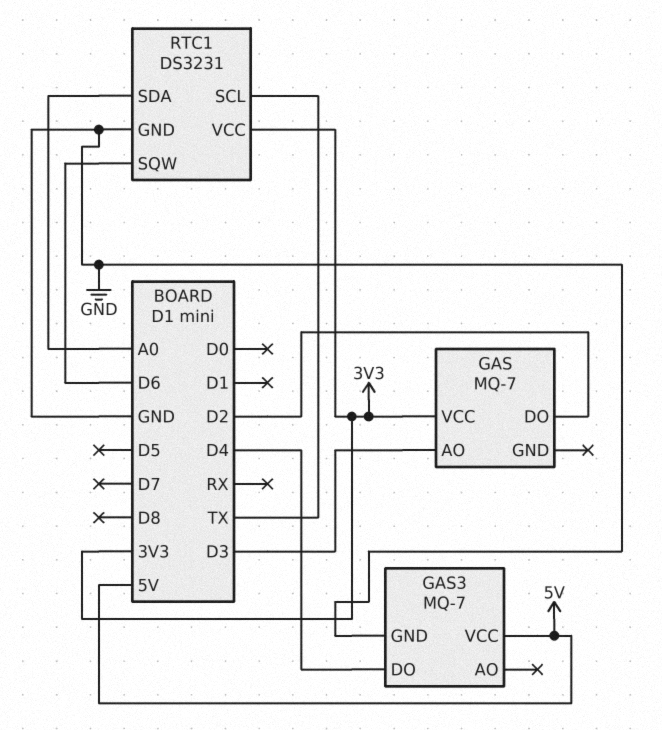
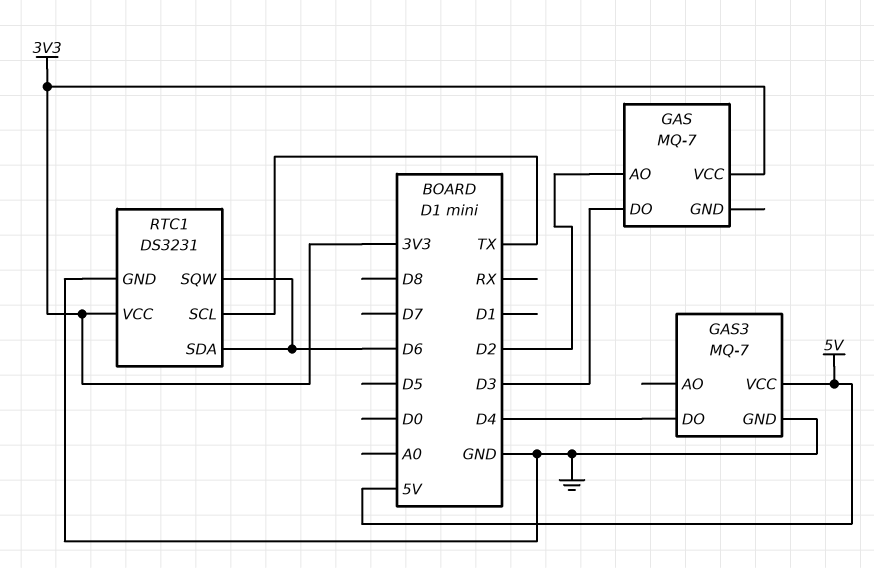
GAS pin AO: D3 -> D2
GAS pin DO: D2 -> D3
RTC1 pin SDA: A0 -> D6

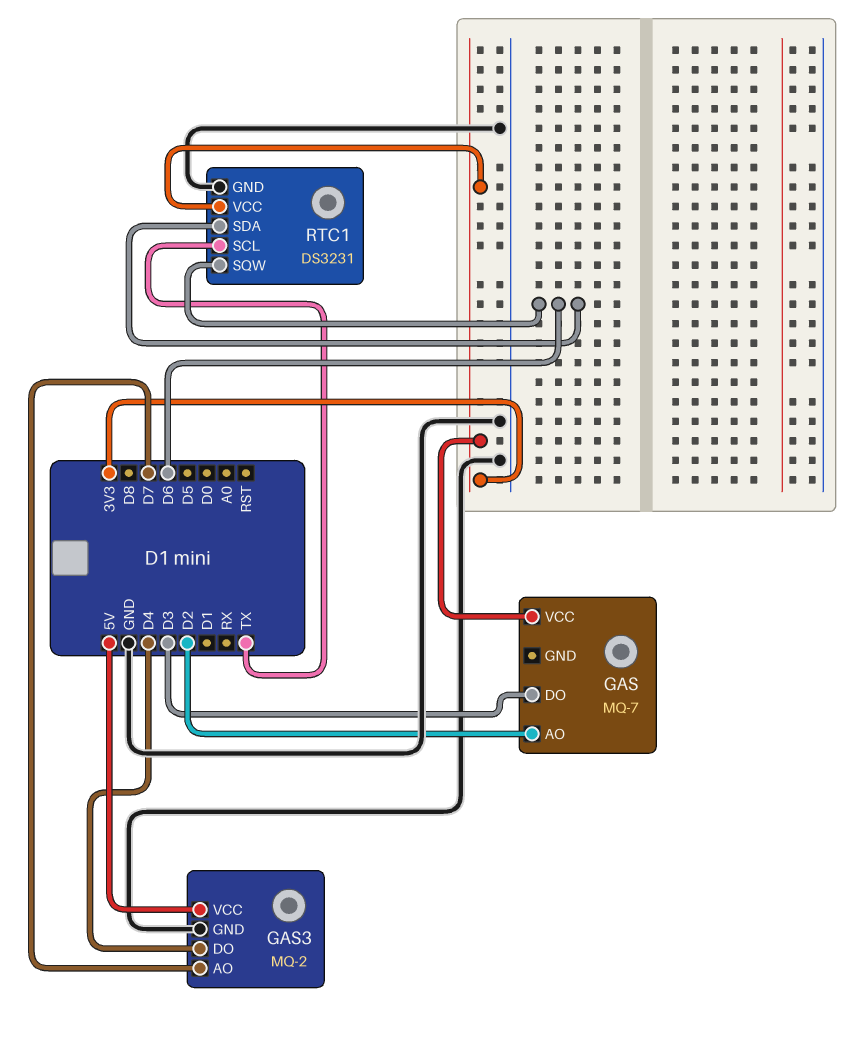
GAS3: MQ-7 -> MQ-2
GAS3 pin AO: none -> D7

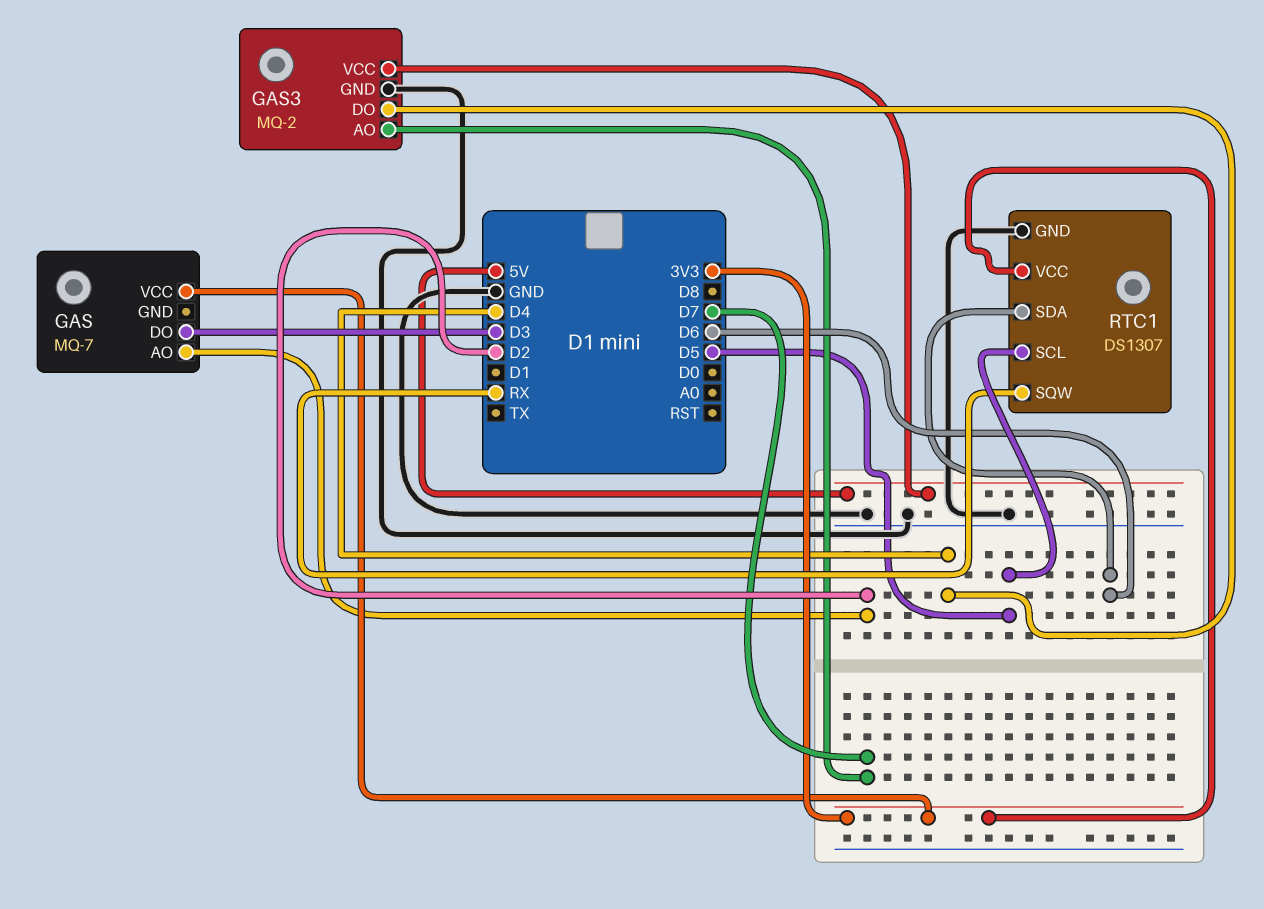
RTC1: DS3231 -> DS1307
RTC1 pin SCL: TX -> D5
RTC1 pin SQW: D6 -> RX

